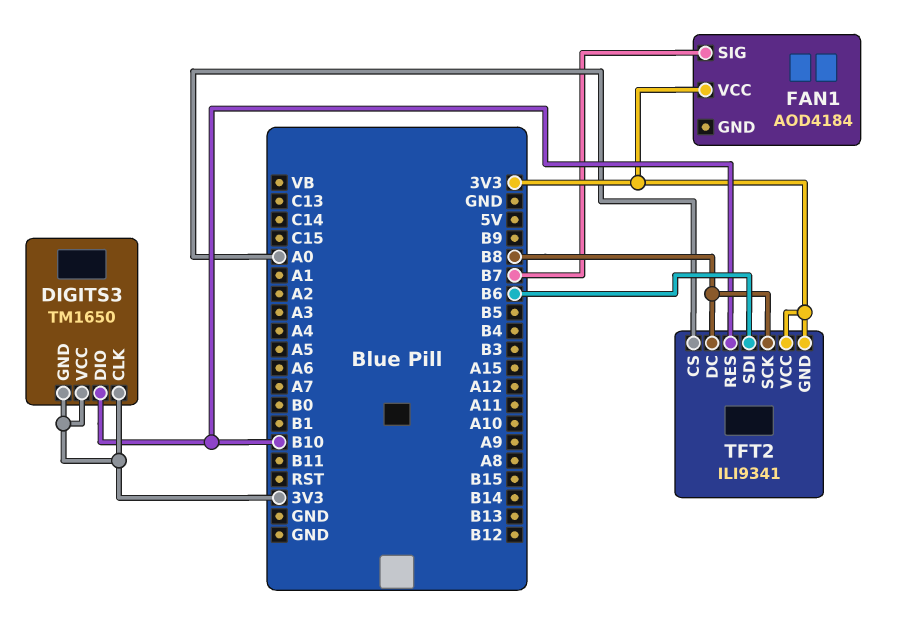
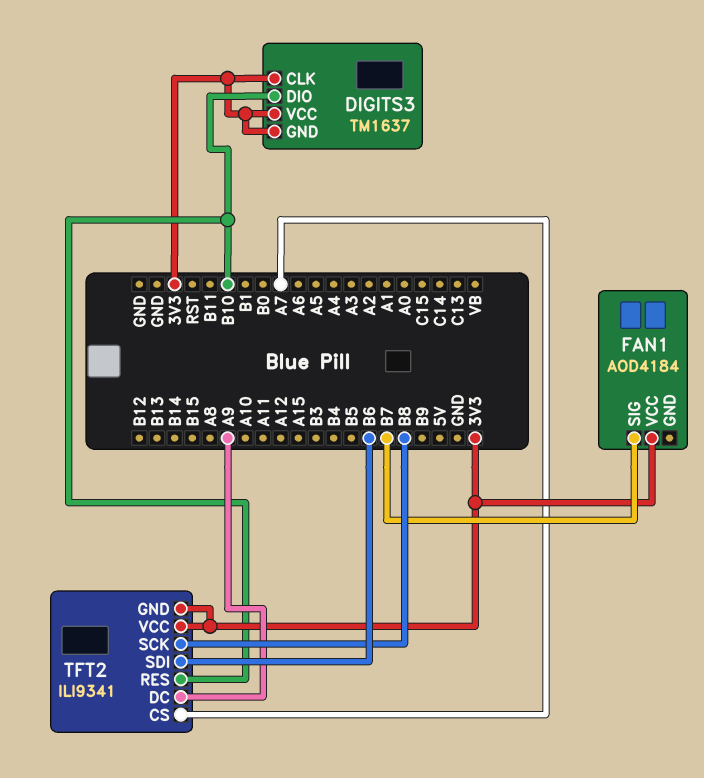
DIGITS3: TM1650 -> TM1637
TFT2 pin CS: A0 -> A7
TFT2 pin DC: B8 -> A9

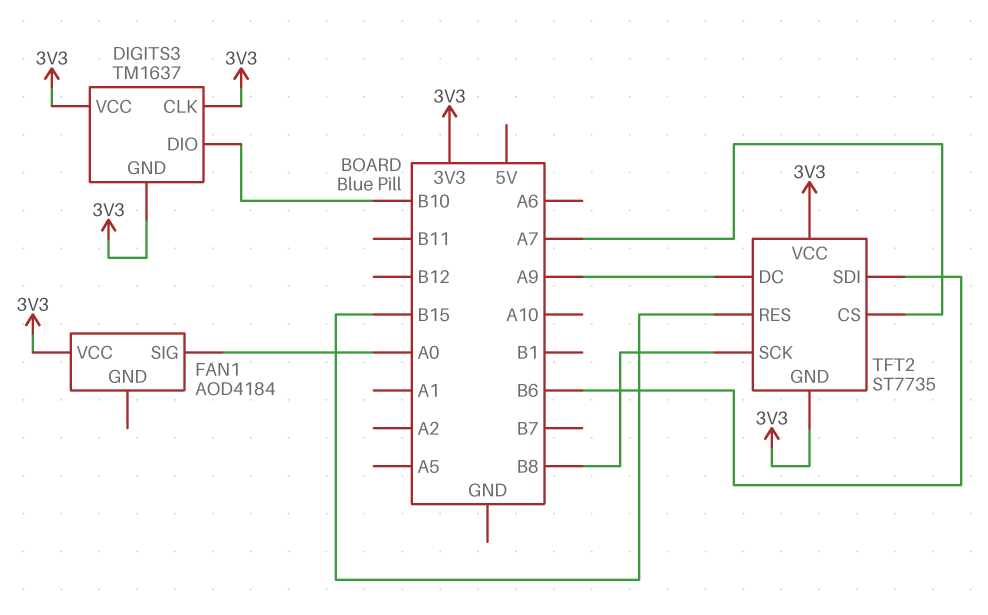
FAN1 pin SIG: B7 -> A0
TFT2: ILI9341 -> ST7735
TFT2 pin RES: B10 -> B15

